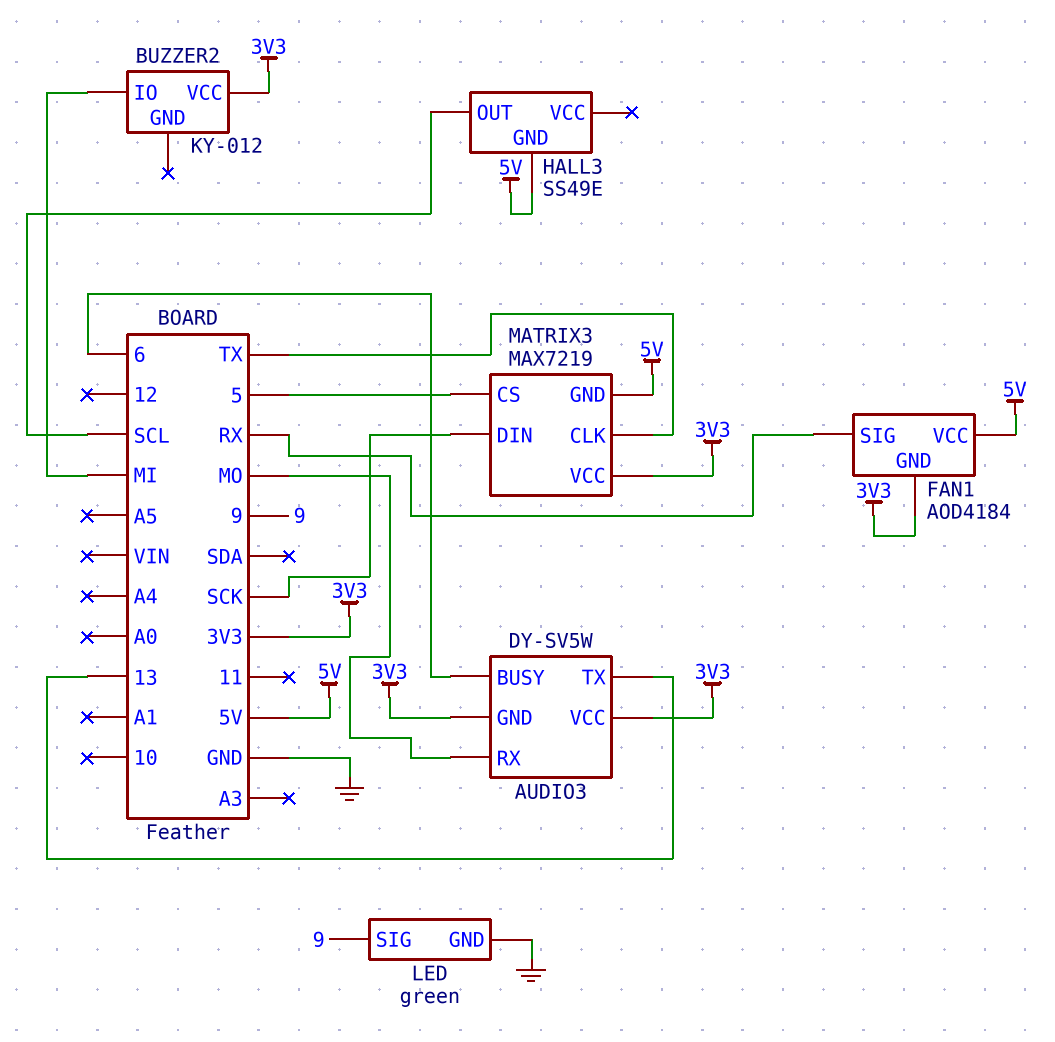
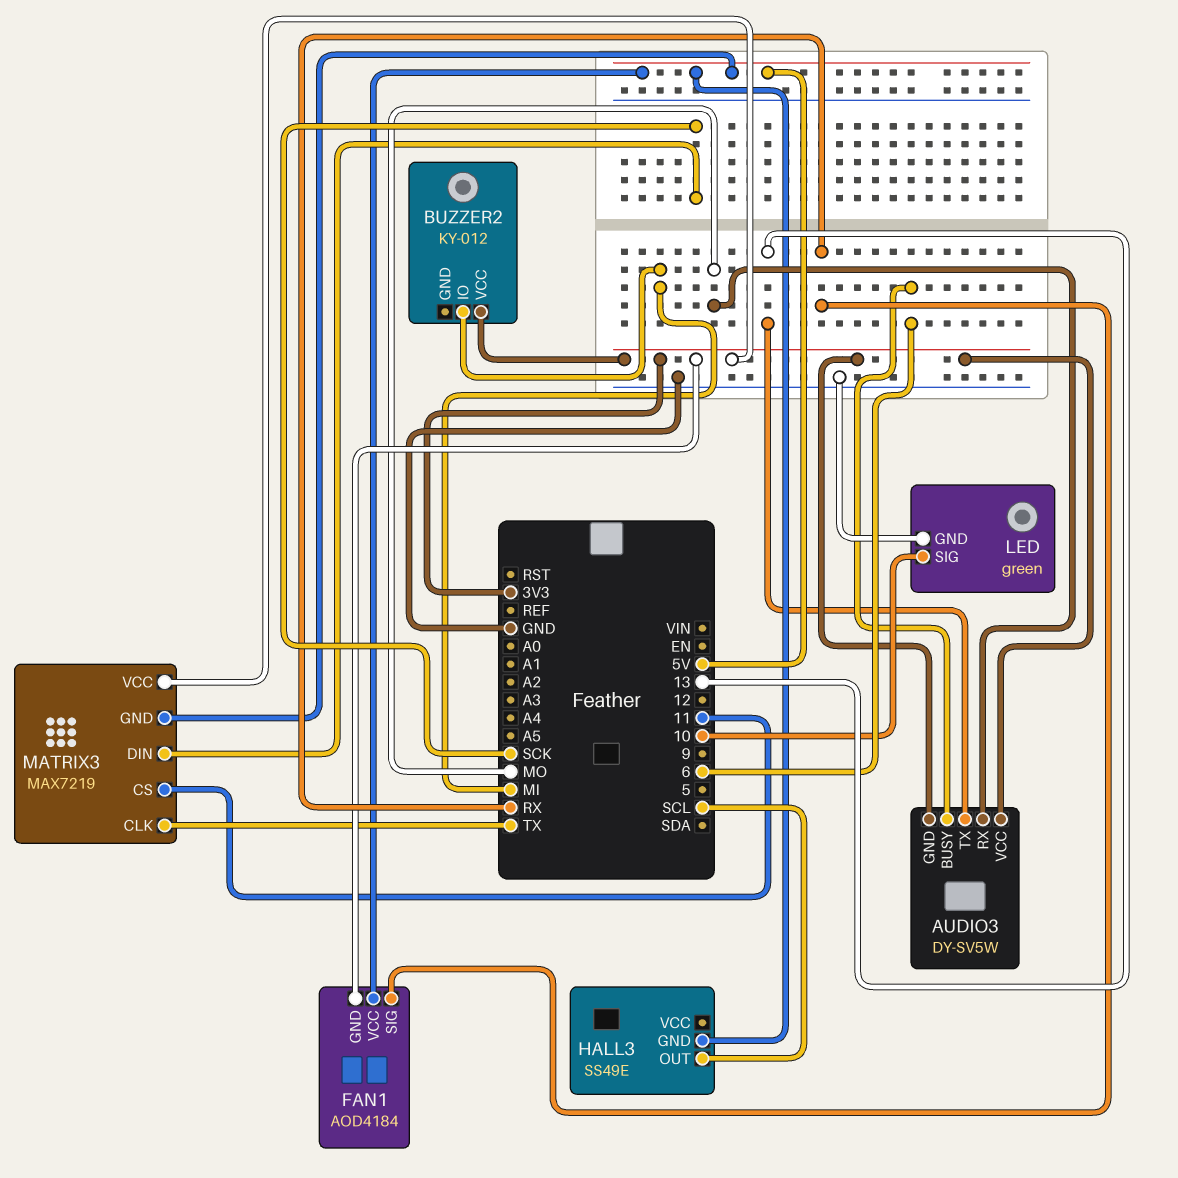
LED pin SIG: 9 -> 10
MATRIX3 pin CS: 5 -> 11

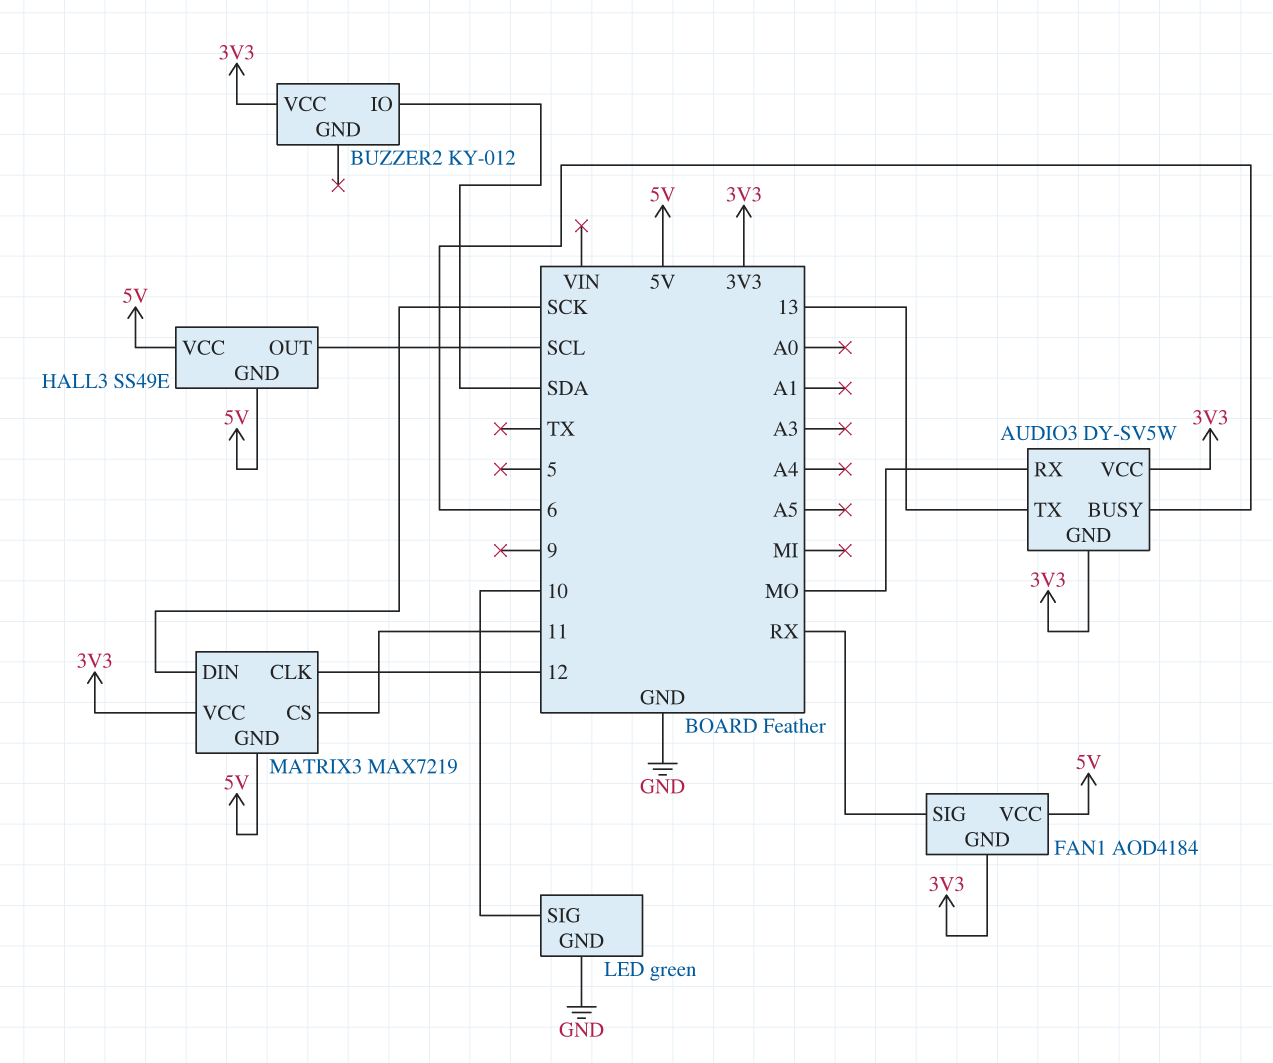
BUZZER2 pin IO: MI -> SDA
HALL3 pin VCC: none -> 5V
MATRIX3 pin CLK: TX -> 12

